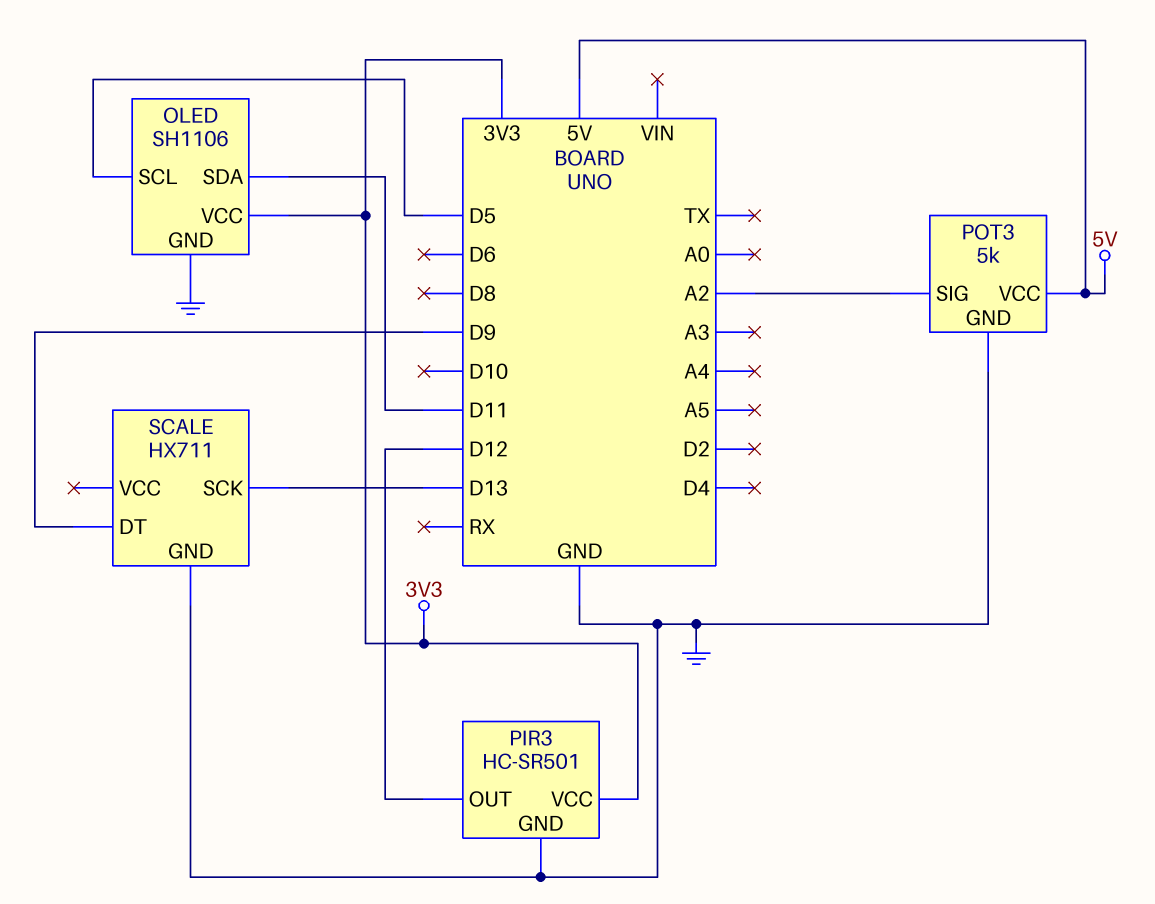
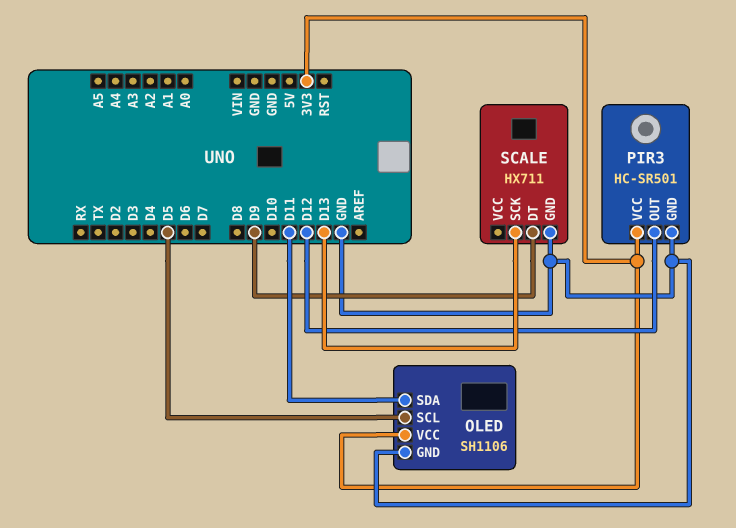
POT3: 5k -> none
POT3 pin GND: GND -> none
POT3 pin SIG: A2 -> none
POT3 pin VCC: 5V -> none

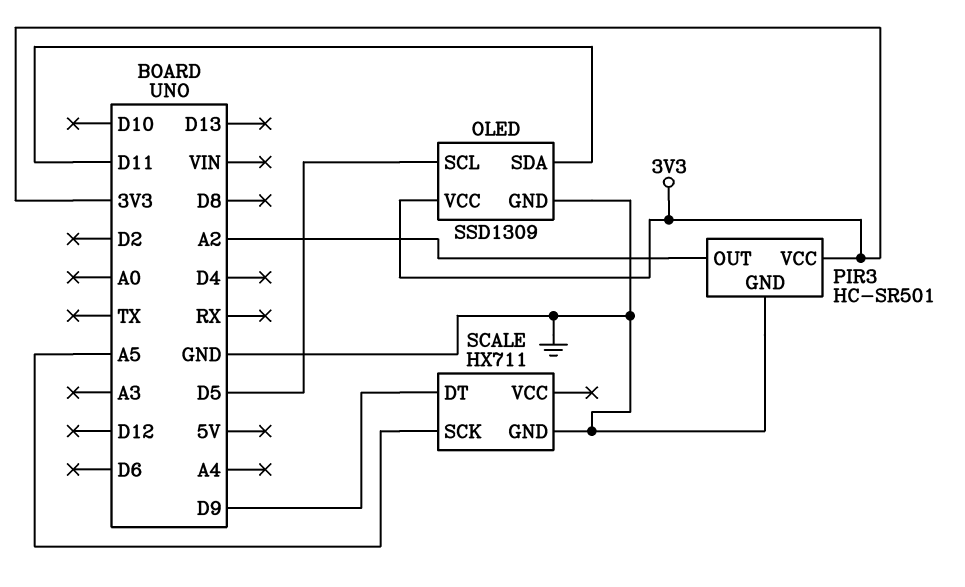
OLED: SH1106 -> SSD1309
PIR3 pin OUT: D12 -> A2
SCALE pin SCK: D13 -> A5

